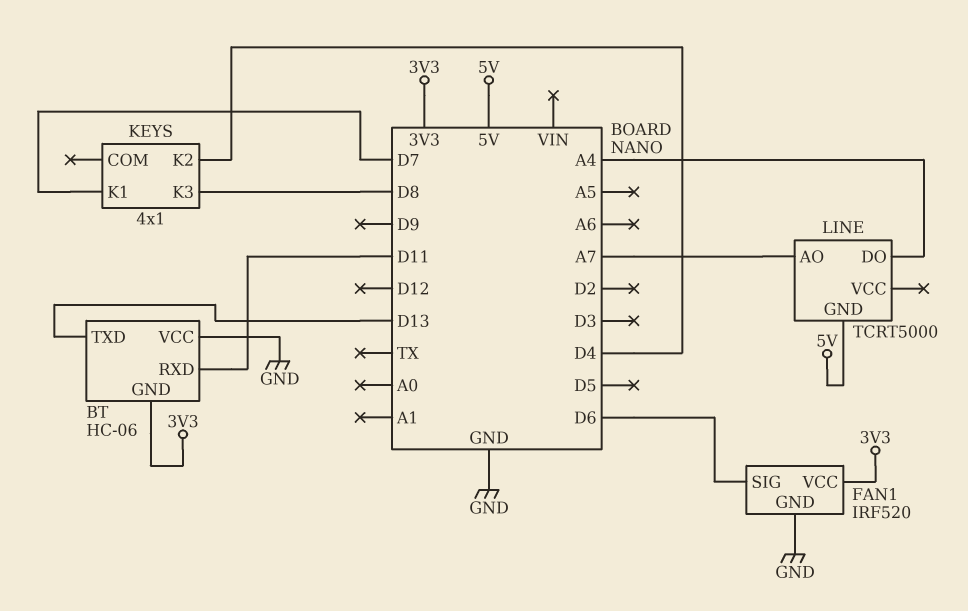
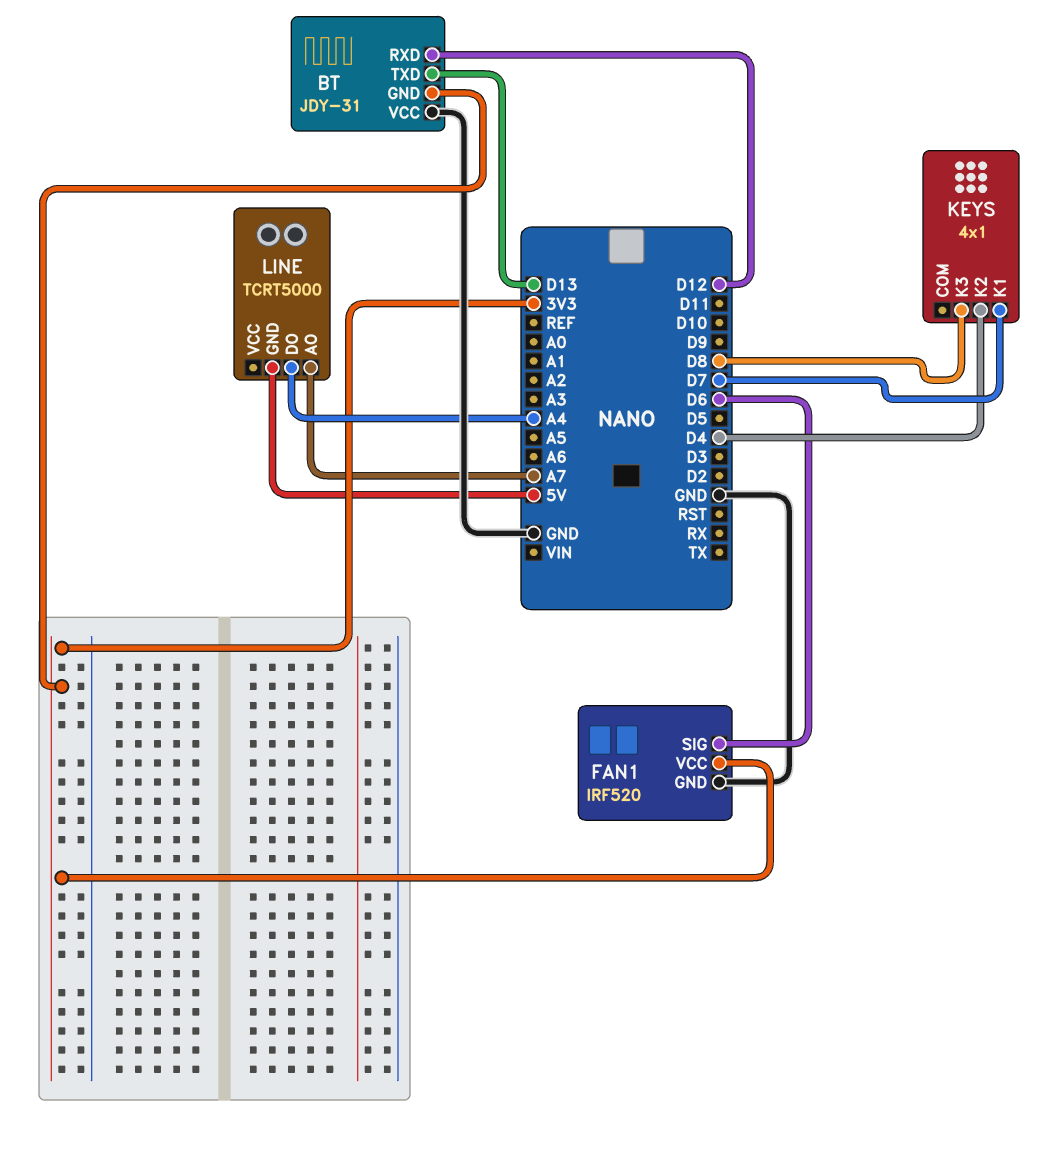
BT: HC-06 -> JDY-31
BT pin RXD: D11 -> D12

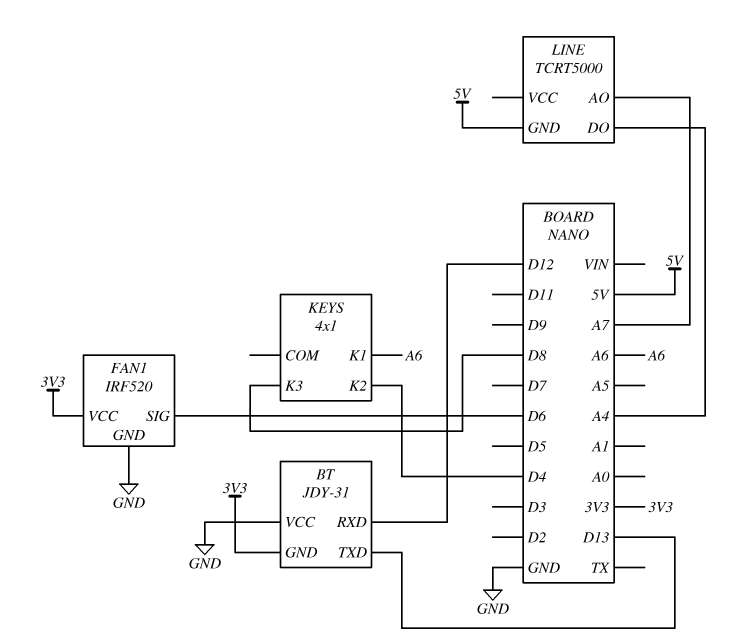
KEYS pin K1: D7 -> A6

